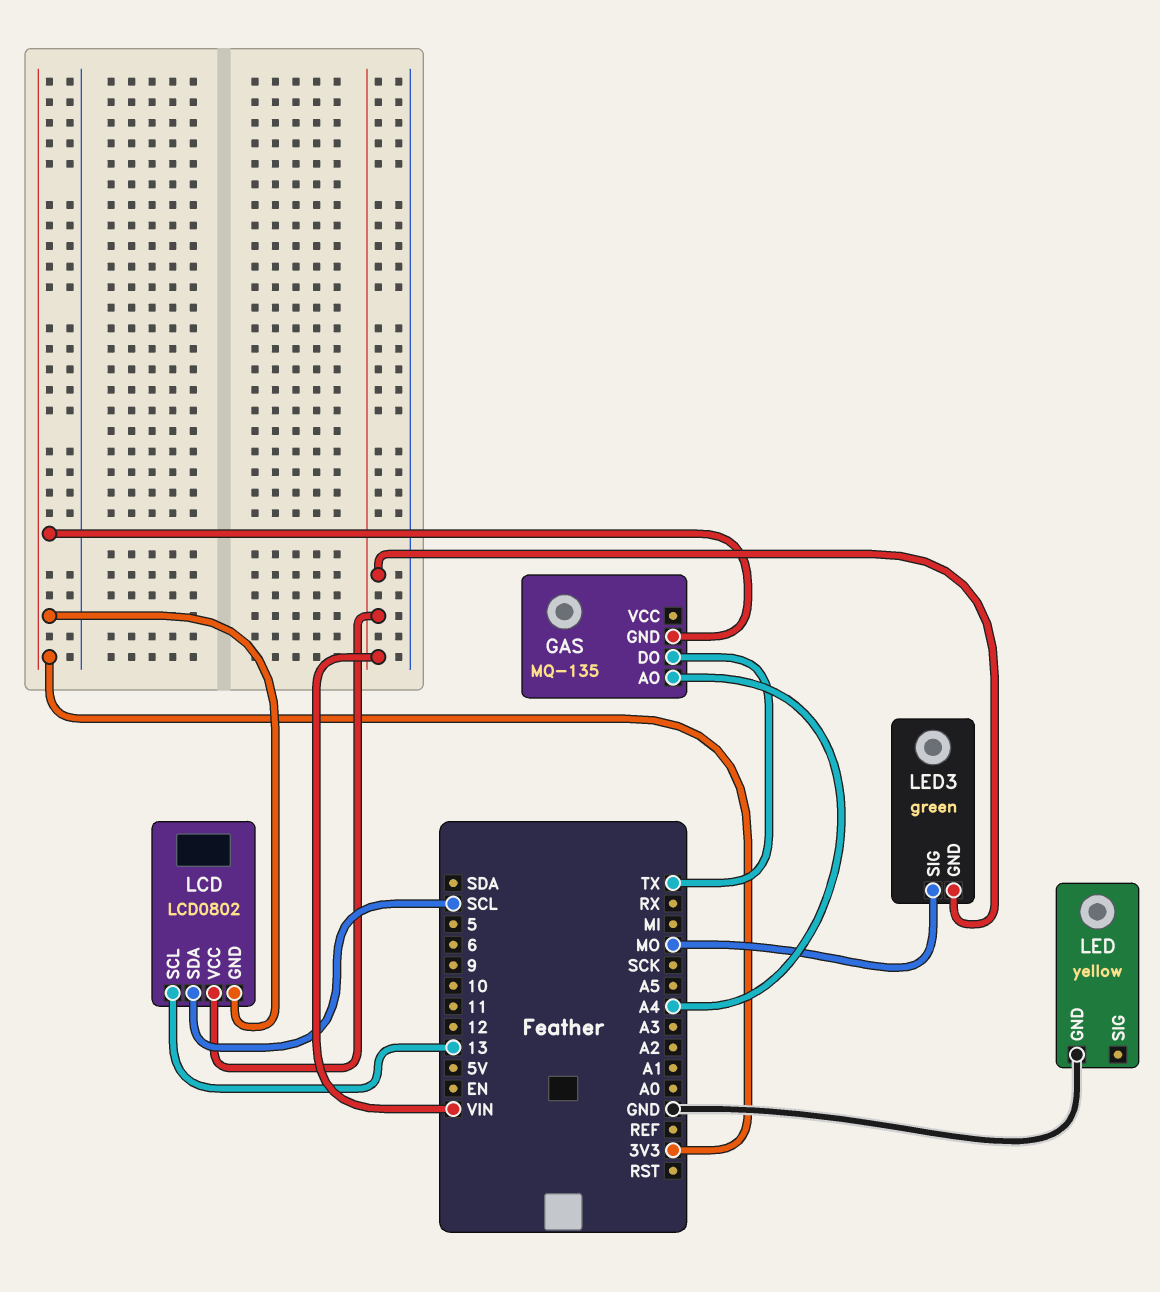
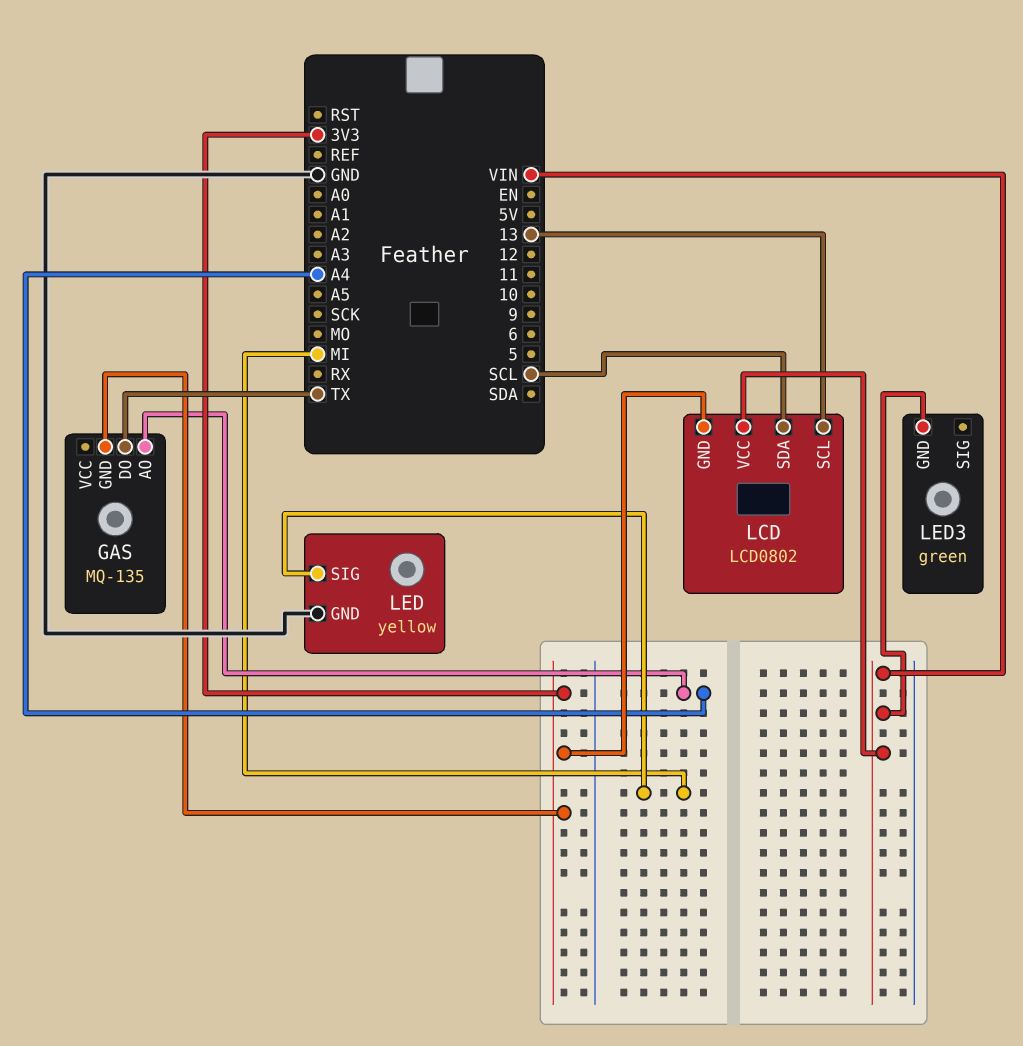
LED pin SIG: none -> MI
LED3 pin SIG: MO -> none

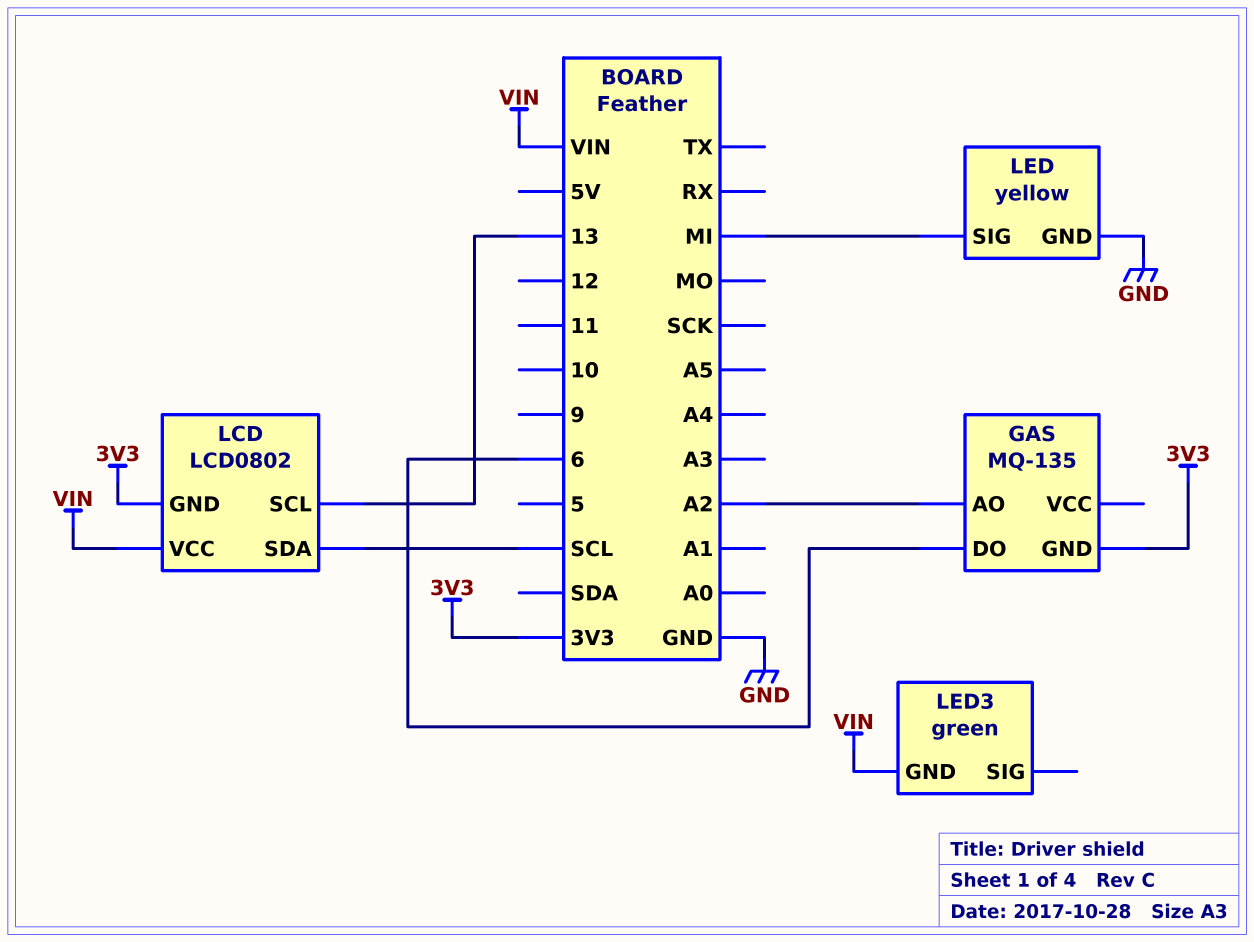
GAS pin AO: A4 -> A2
GAS pin DO: TX -> 6

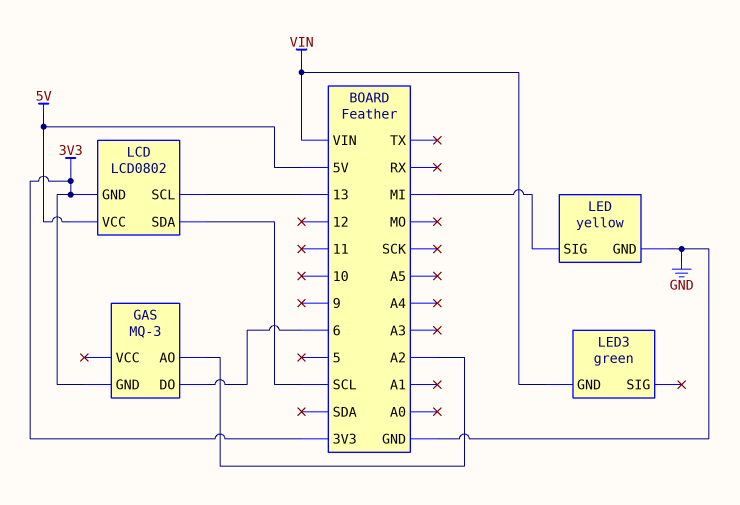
GAS: MQ-135 -> MQ-3
LCD pin VCC: VIN -> 5V

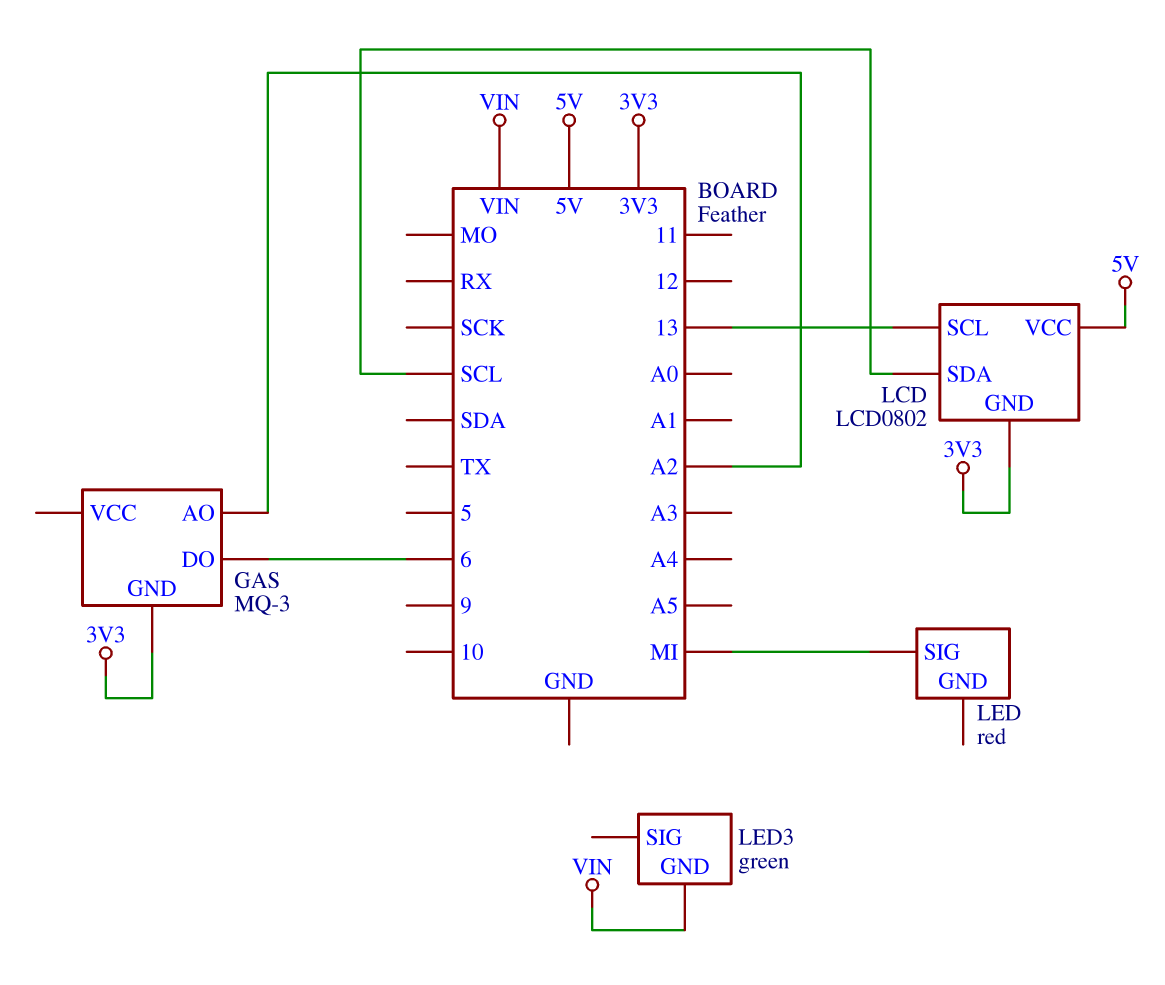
LED: yellow -> red
LED pin GND: GND -> none

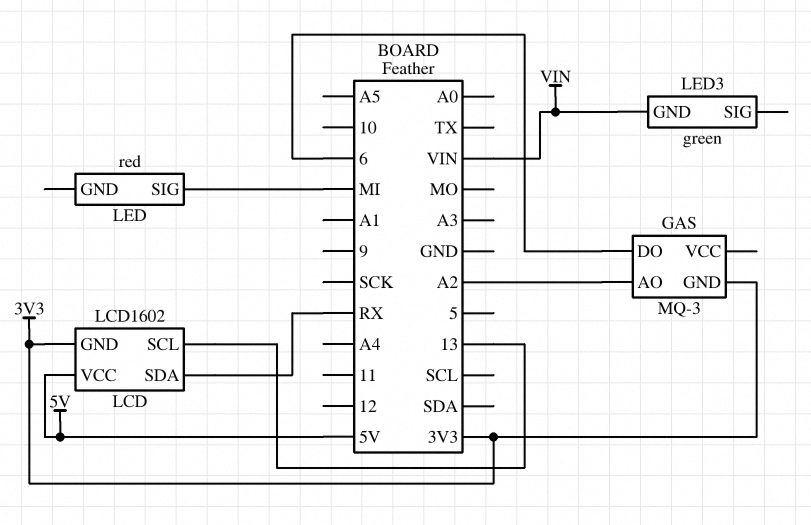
LCD: LCD0802 -> LCD1602
LCD pin SDA: SCL -> RX

